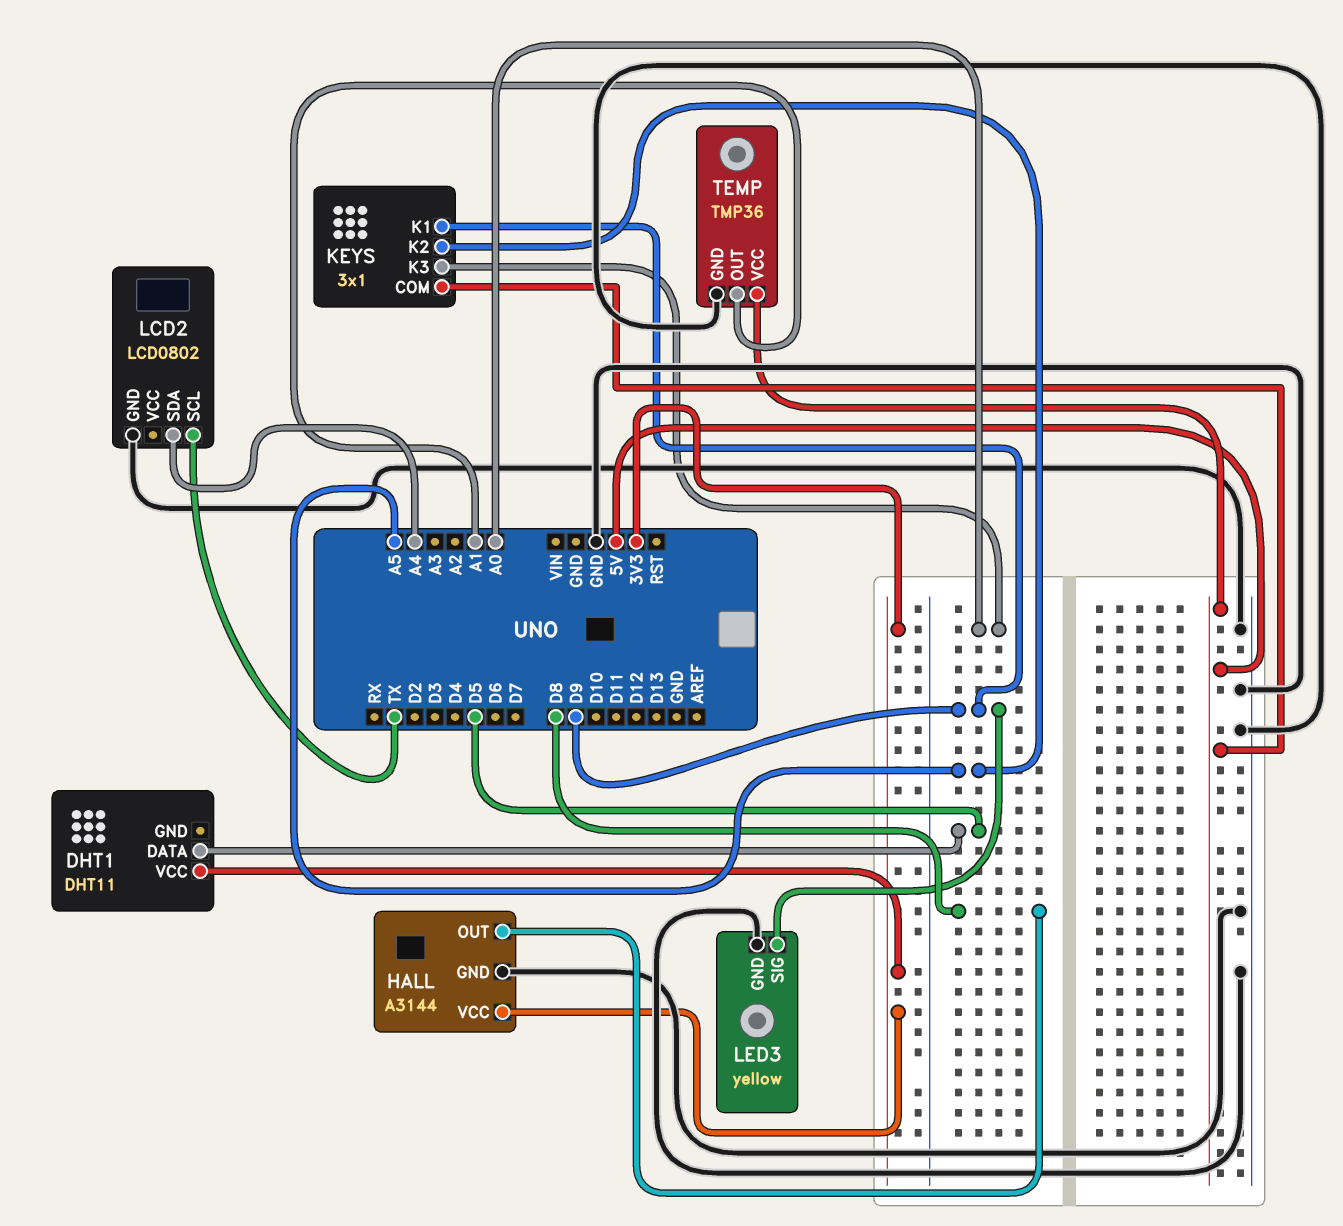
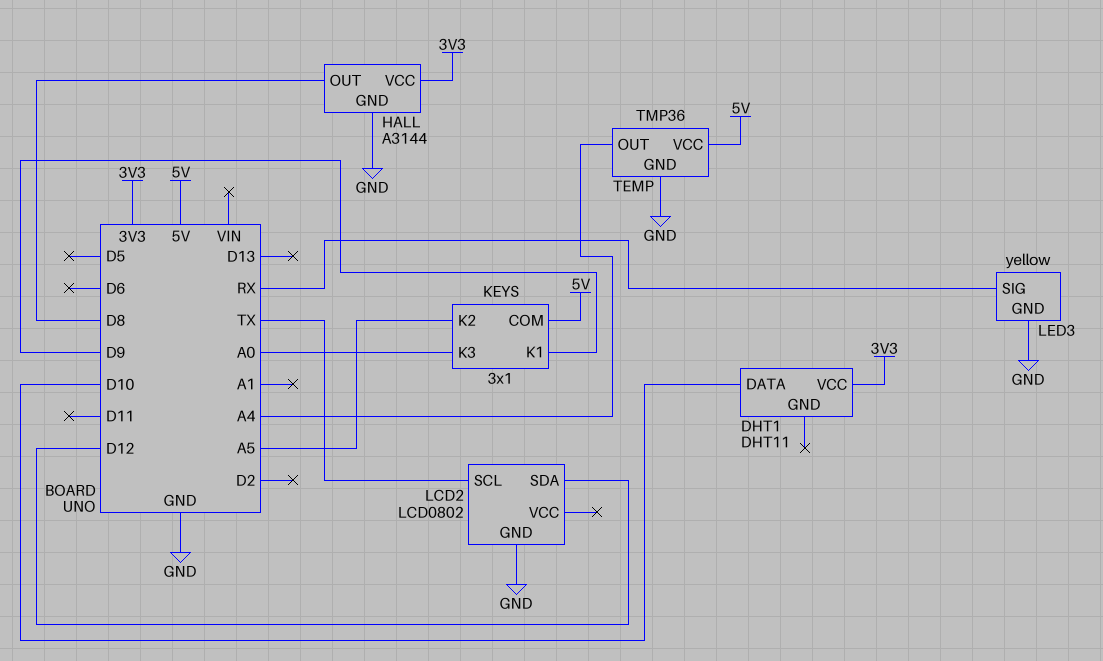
DHT1 pin DATA: D5 -> D10
LCD2 pin SDA: A4 -> D12
LED3 pin SIG: D9 -> RX
TEMP pin OUT: A1 -> A4

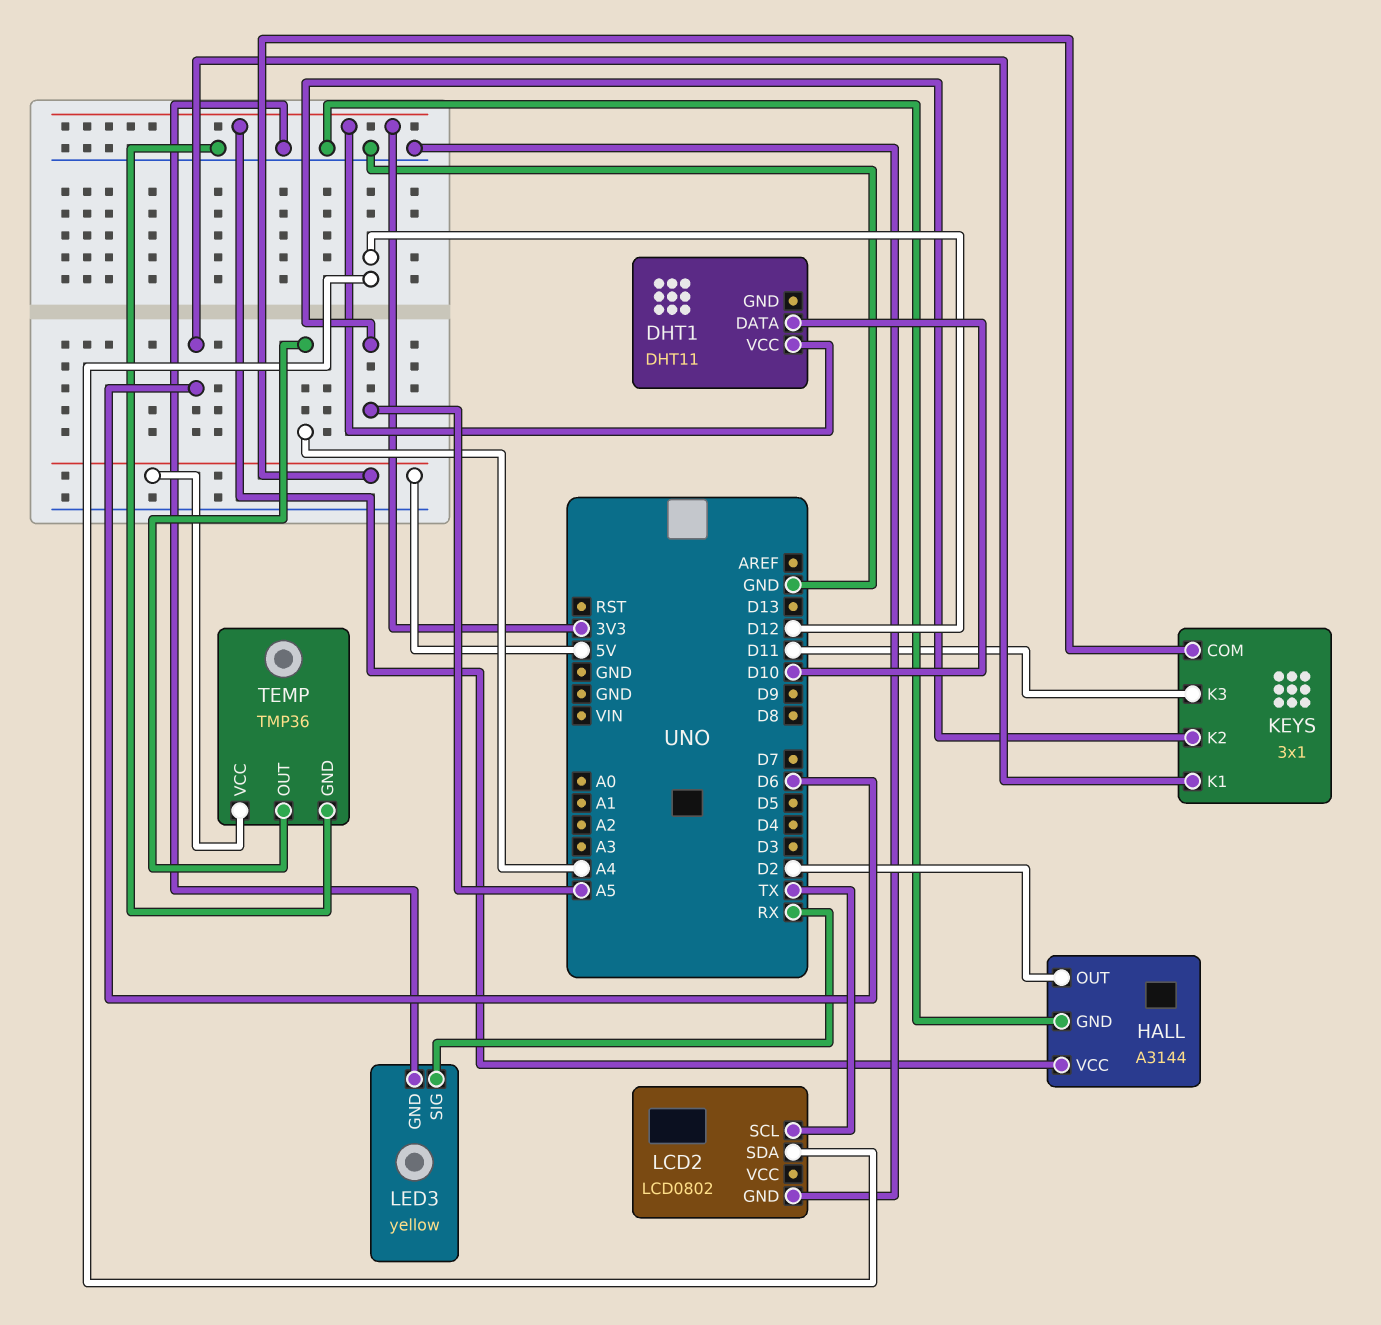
HALL pin OUT: D8 -> D2
KEYS pin K1: D9 -> D6
KEYS pin K3: A0 -> D11

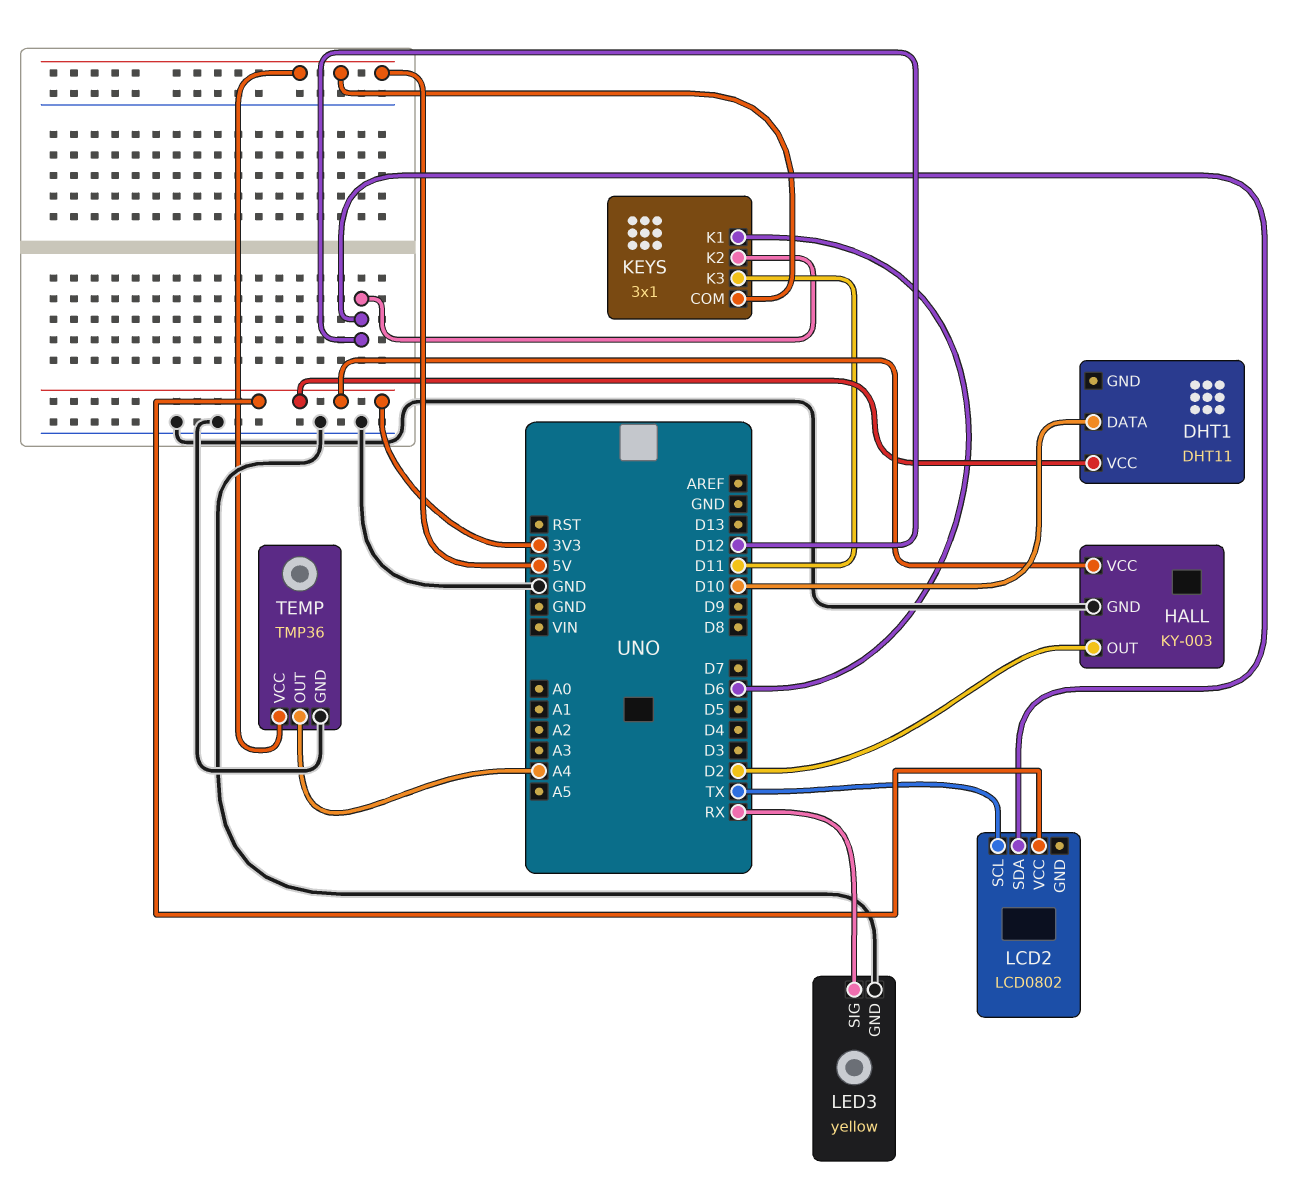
HALL: A3144 -> KY-003
KEYS pin K2: A5 -> D12
LCD2 pin GND: GND -> none
LCD2 pin VCC: none -> 3V3

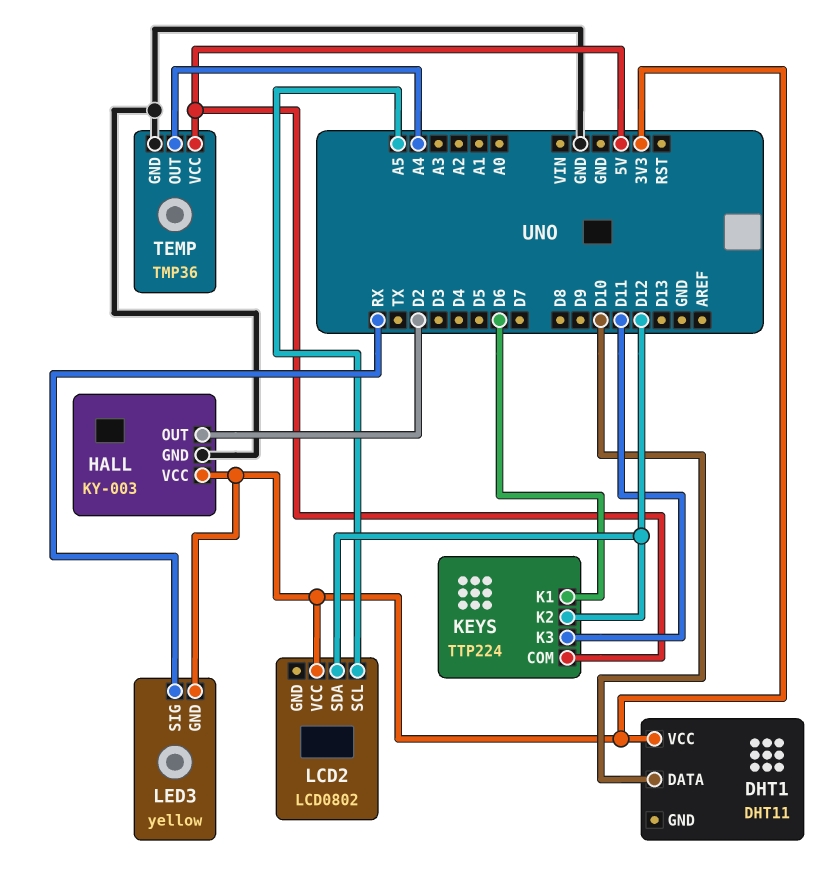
KEYS: 3x1 -> TTP224
LCD2 pin SCL: TX -> A5
LED3 pin GND: GND -> 3V3

